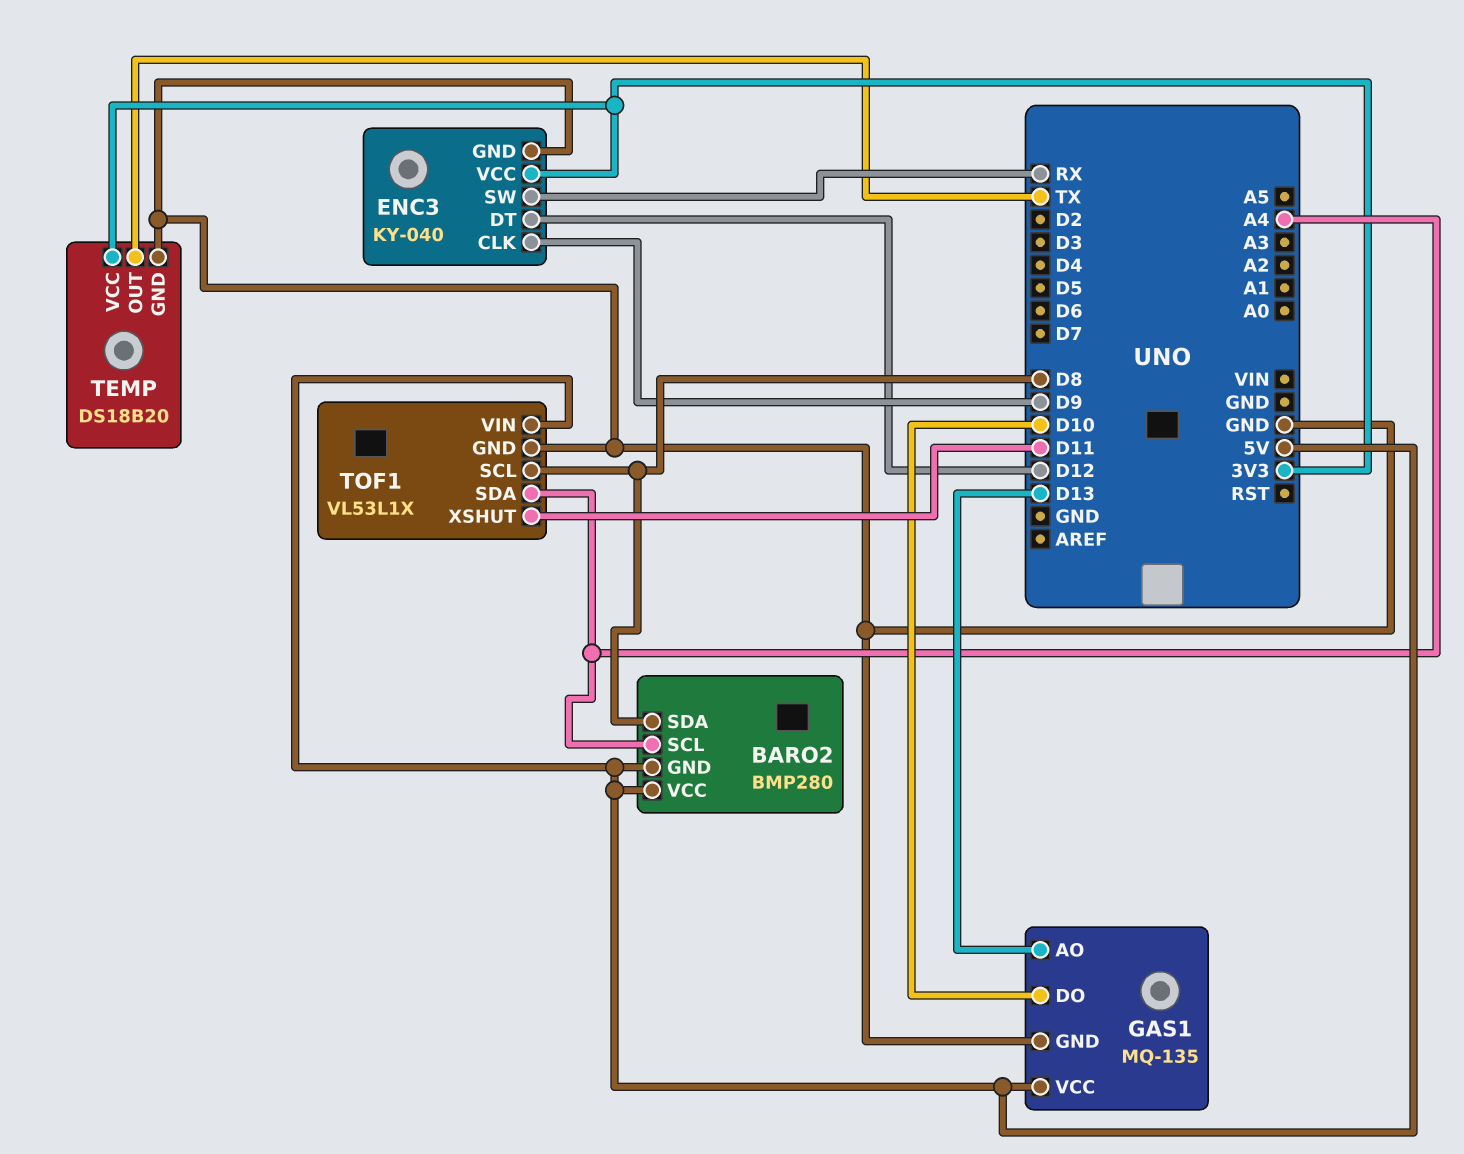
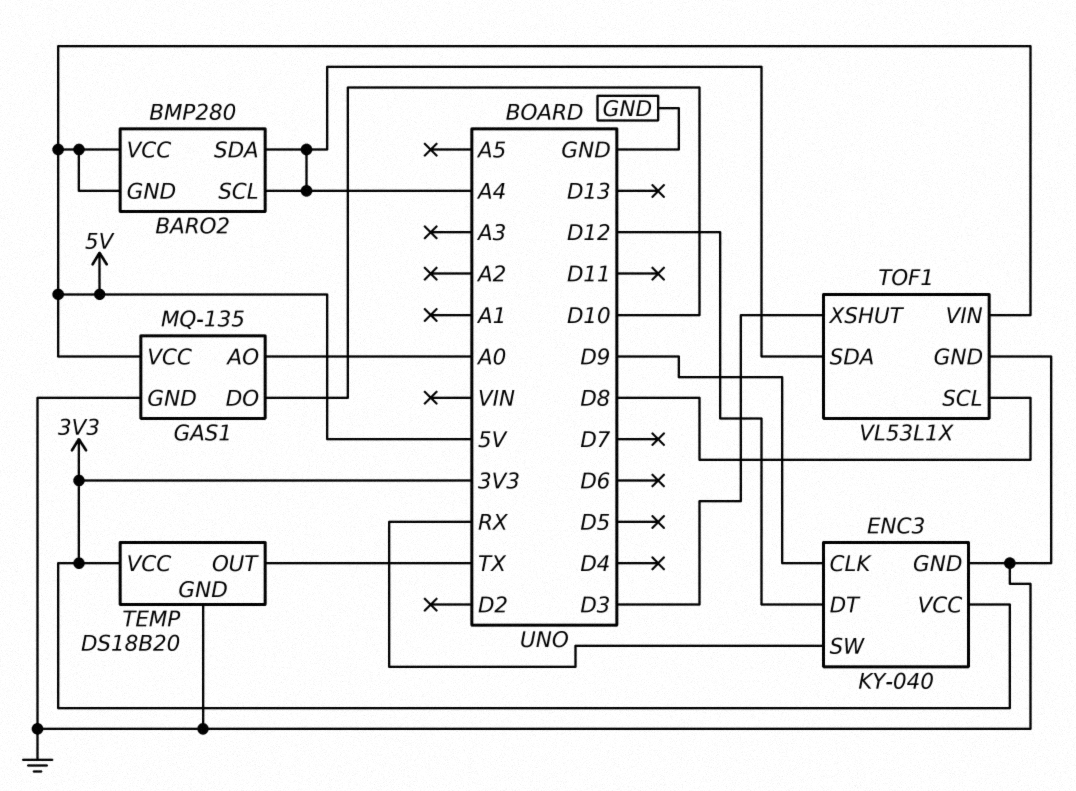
BARO2 pin SDA: D8 -> A4
GAS1 pin AO: D13 -> A0
TOF1 pin XSHUT: D11 -> D3

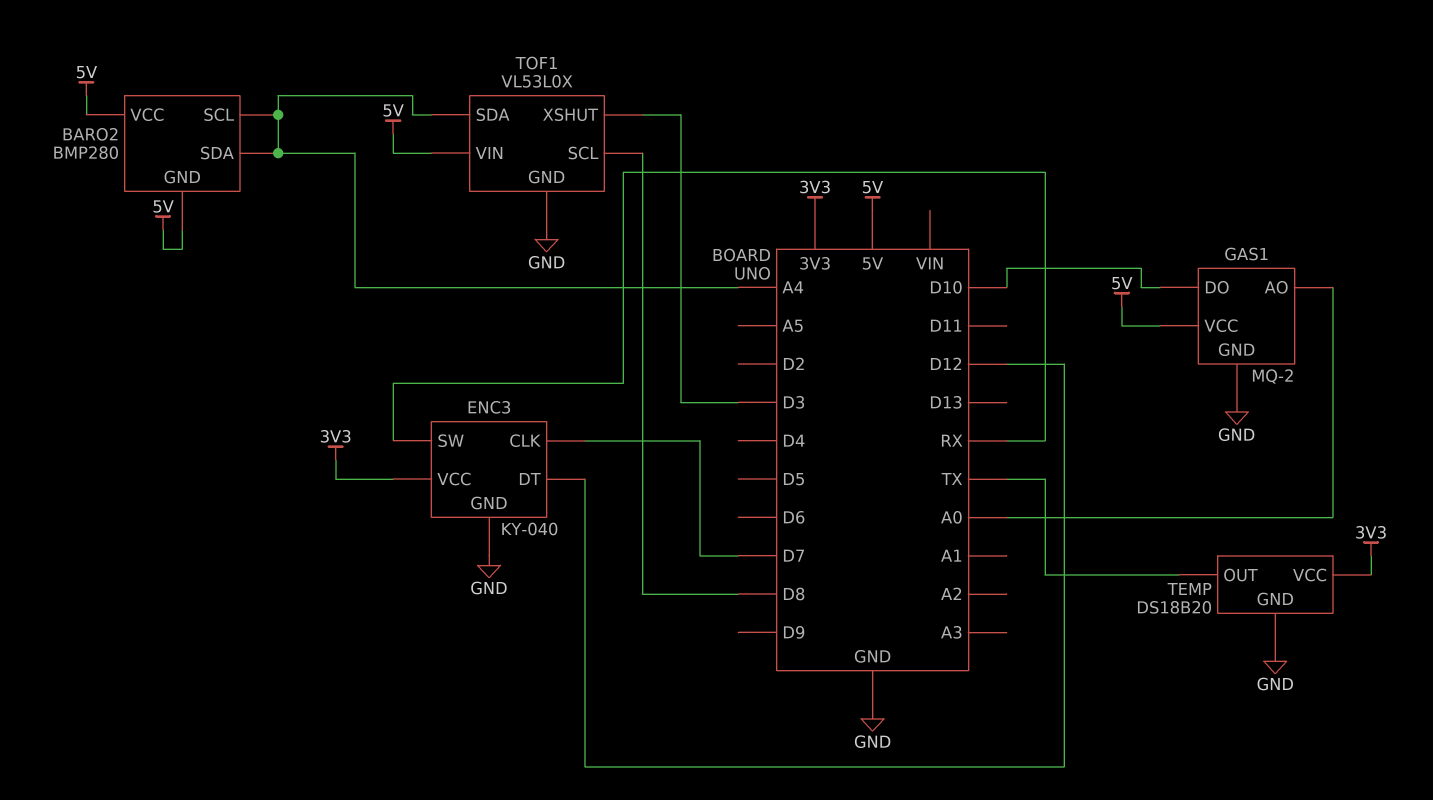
ENC3 pin CLK: D9 -> D7
GAS1: MQ-135 -> MQ-2
TOF1: VL53L1X -> VL53L0X

